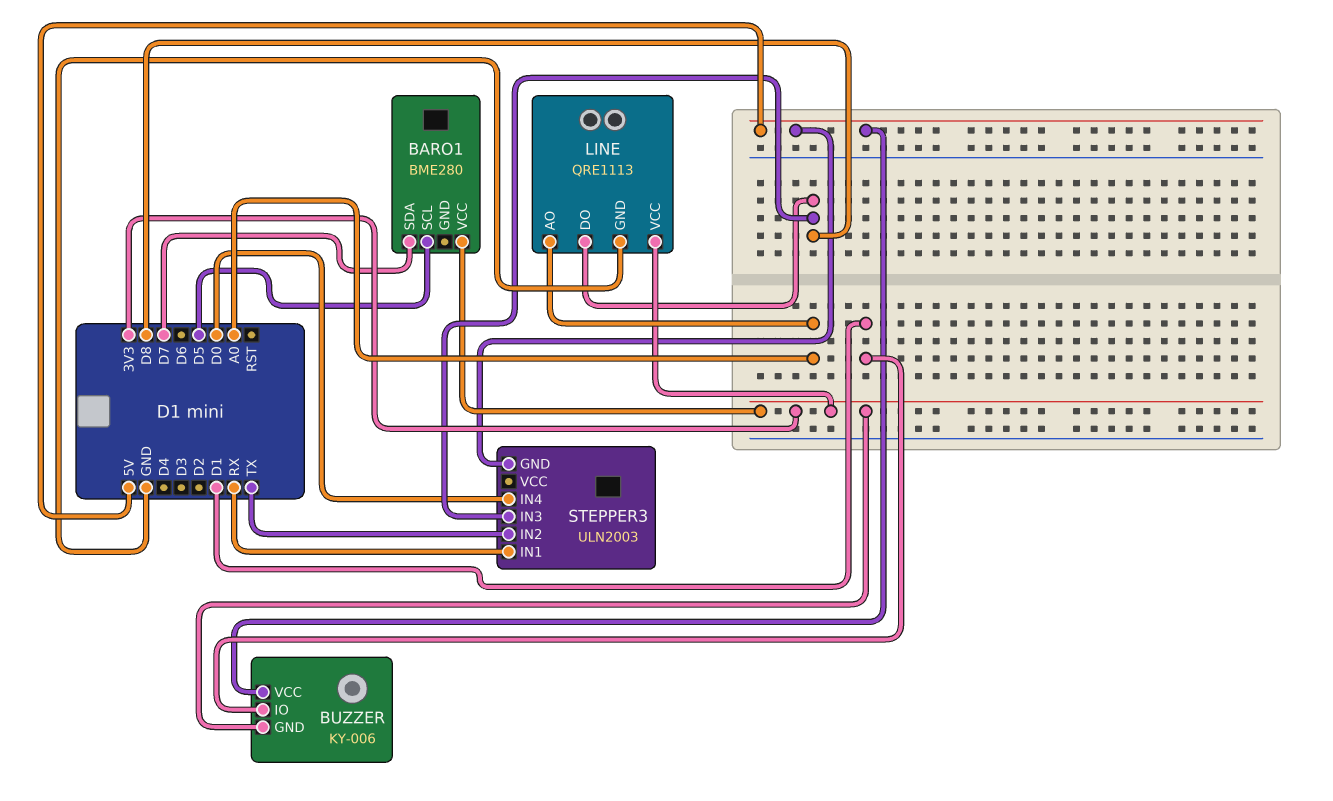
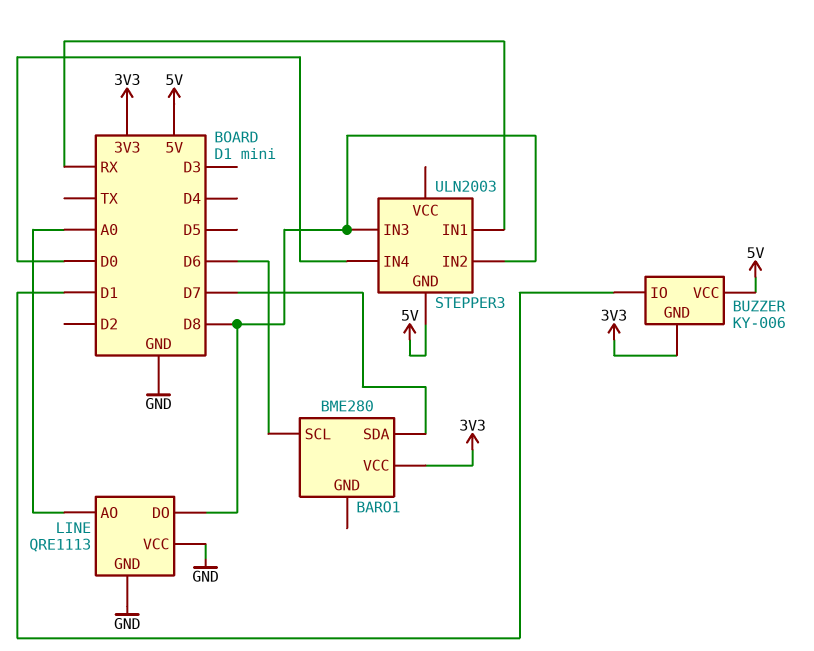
BARO1 pin SCL: D5 -> D6
LINE pin VCC: 3V3 -> GND
STEPPER3 pin IN2: TX -> D8

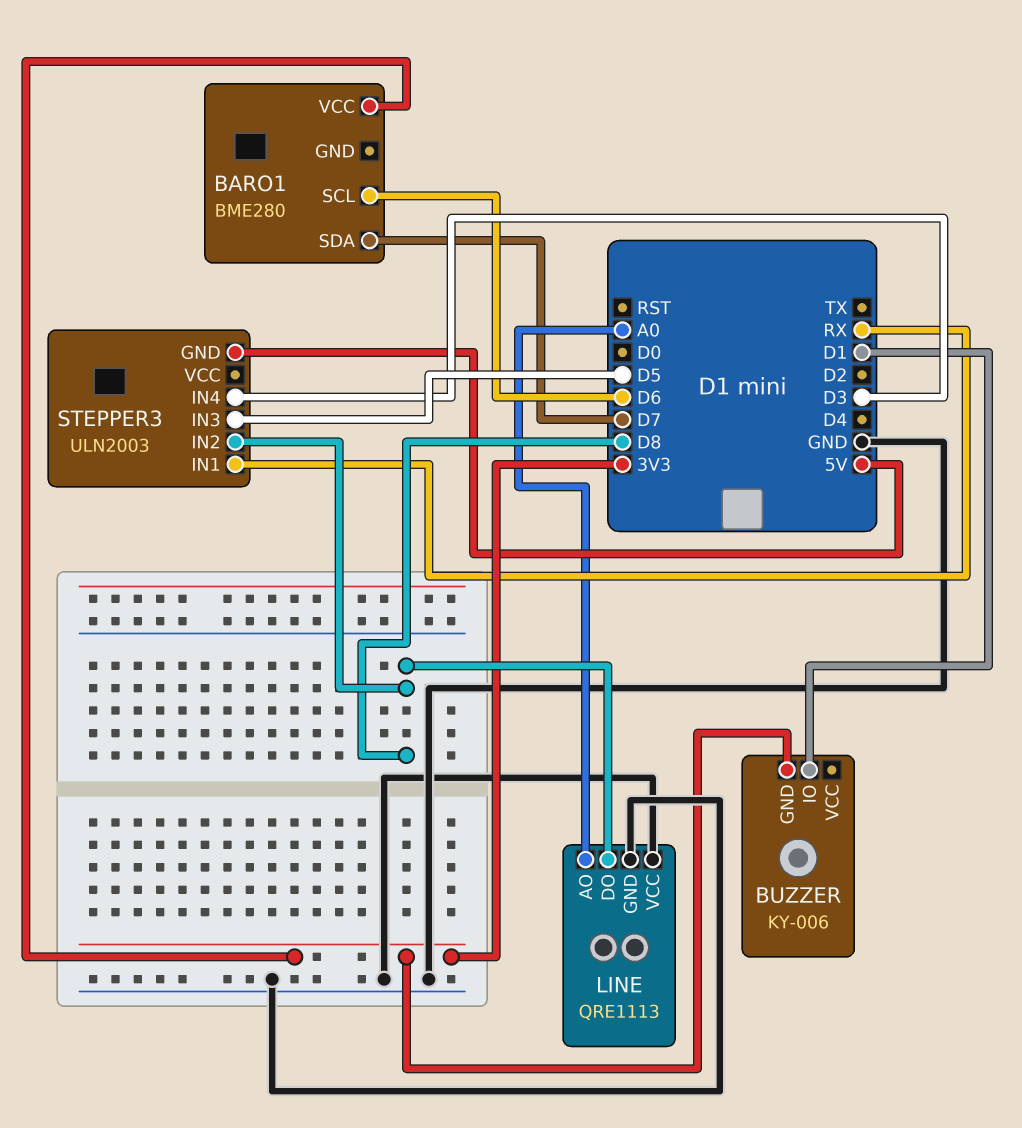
BUZZER pin VCC: 5V -> none
STEPPER3 pin IN3: D8 -> D5
STEPPER3 pin IN4: D0 -> D3

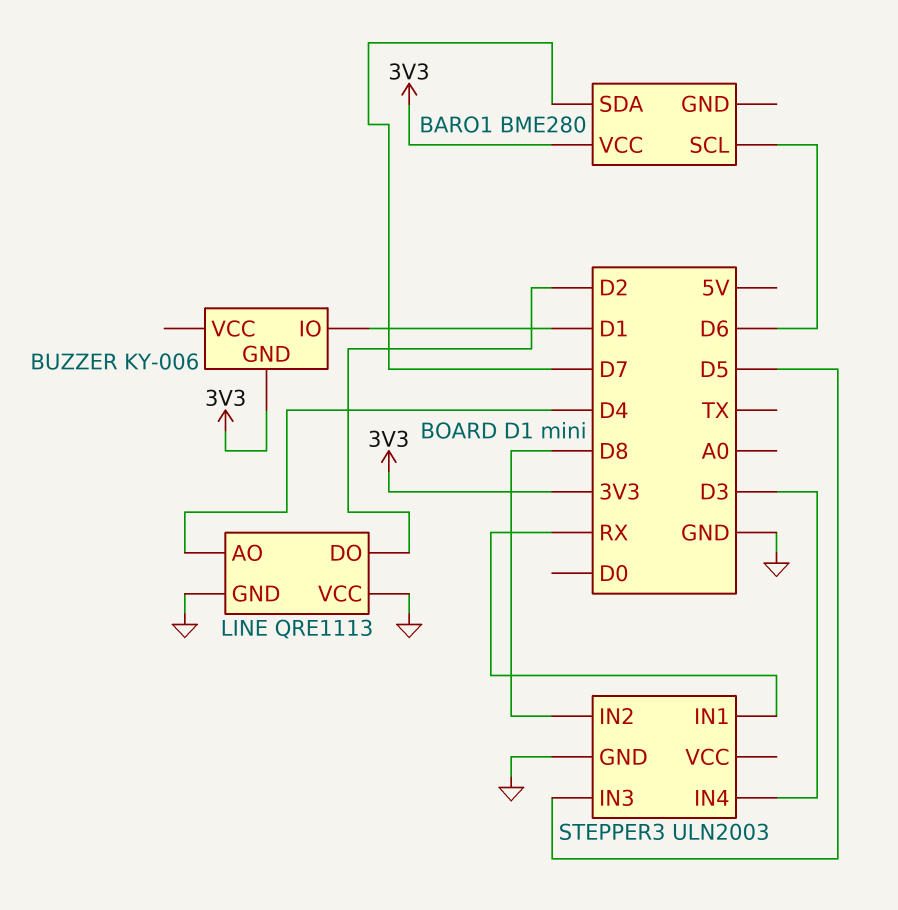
LINE pin AO: A0 -> D4
LINE pin DO: D8 -> D2
STEPPER3 pin GND: 5V -> GND

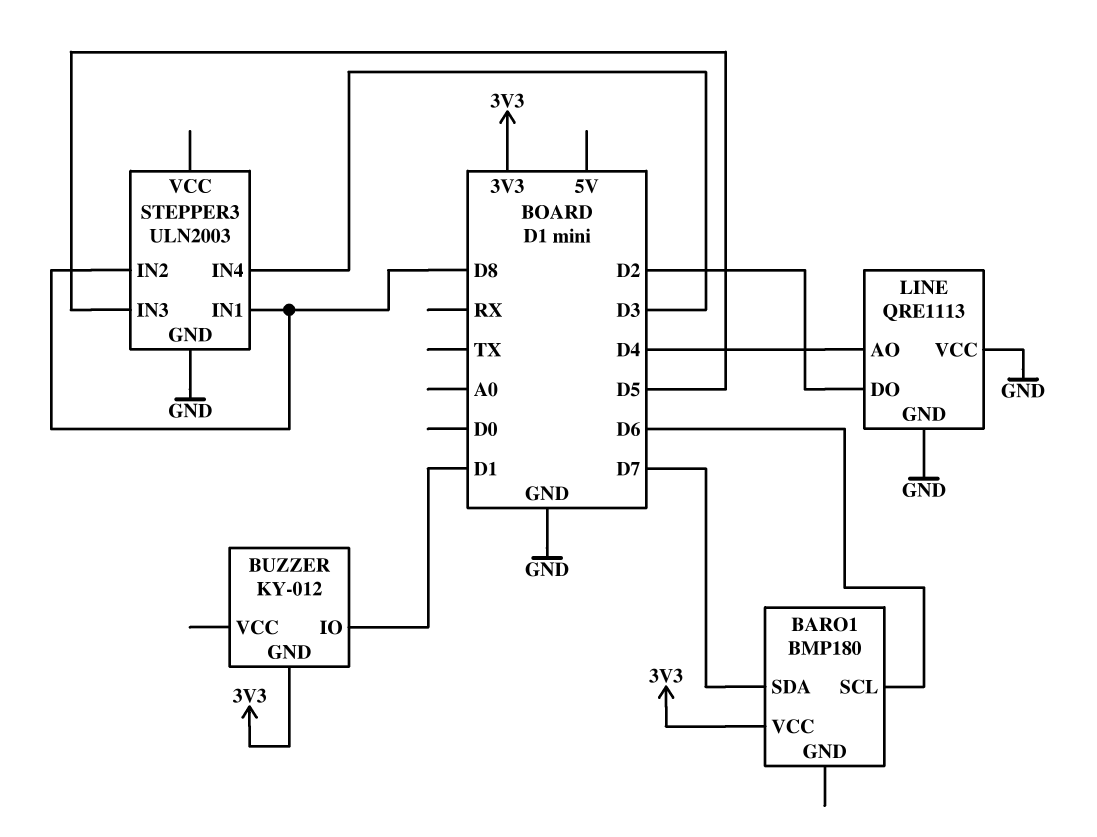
BARO1: BME280 -> BMP180
BUZZER: KY-006 -> KY-012
STEPPER3 pin IN1: RX -> D8

